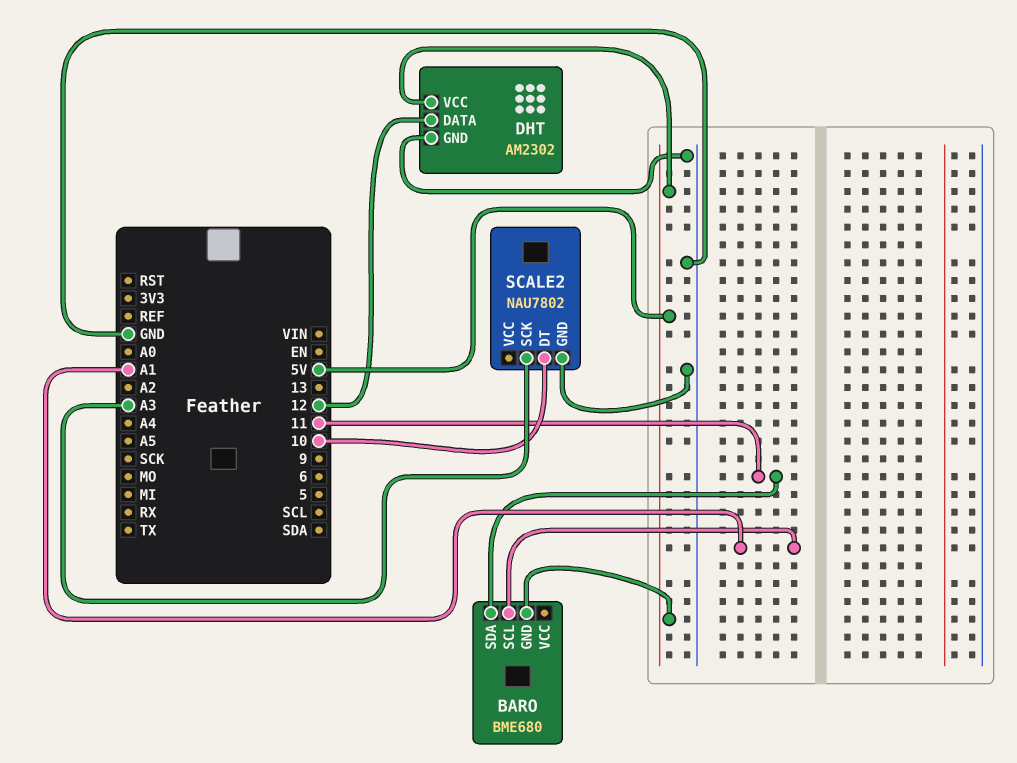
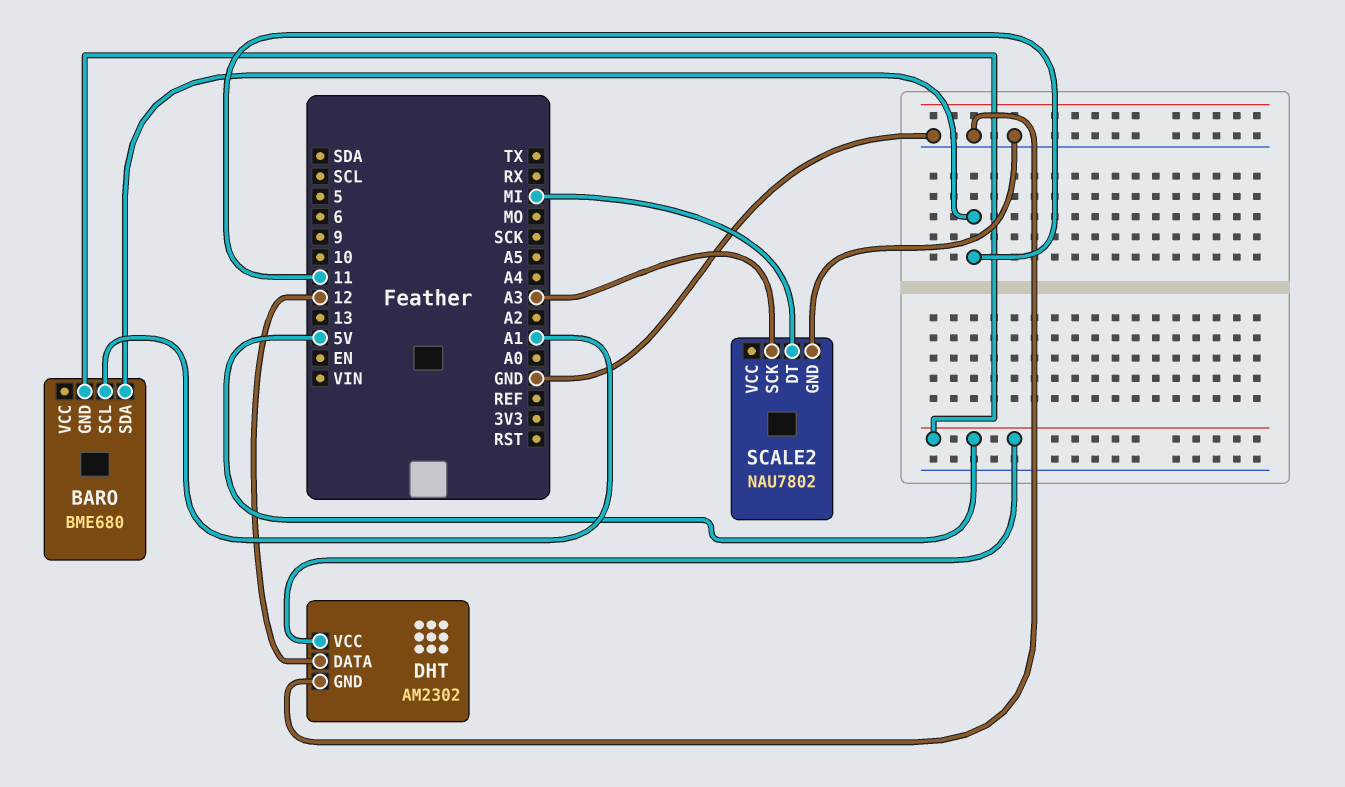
SCALE2 pin DT: 10 -> MI

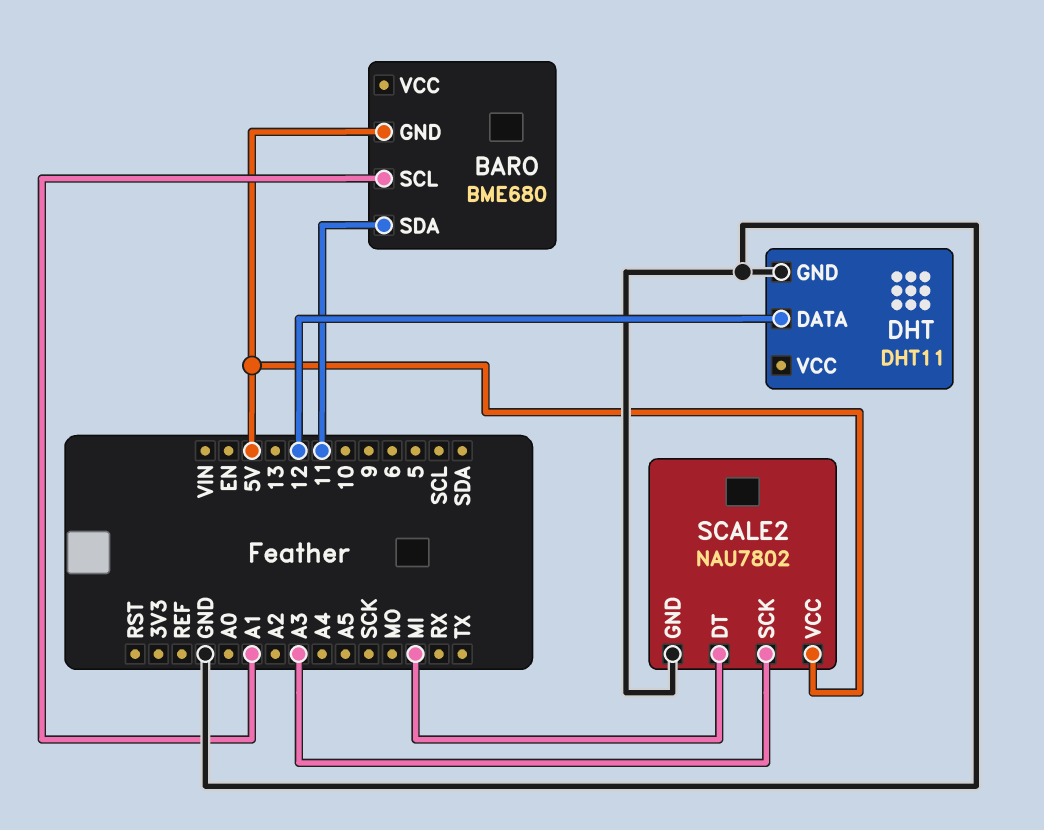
DHT: AM2302 -> DHT11
DHT pin VCC: 5V -> none
SCALE2 pin VCC: none -> 5V

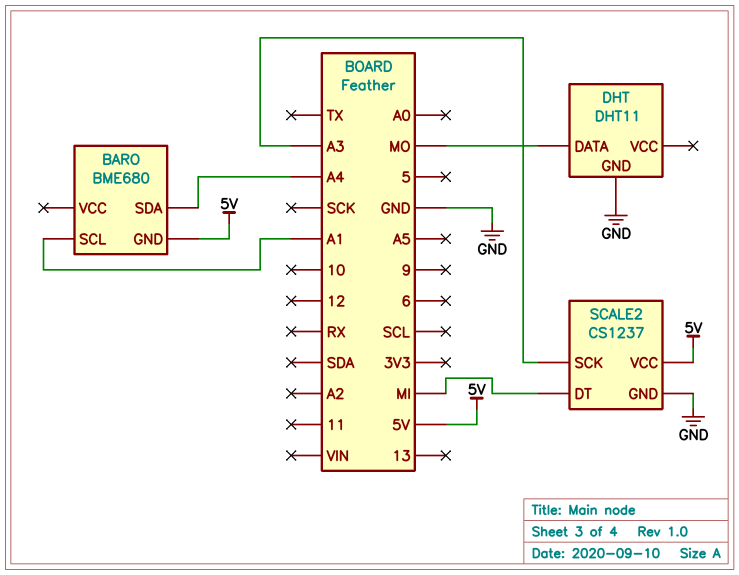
BARO pin SDA: 11 -> A4
DHT pin DATA: 12 -> MO
SCALE2: NAU7802 -> CS1237

